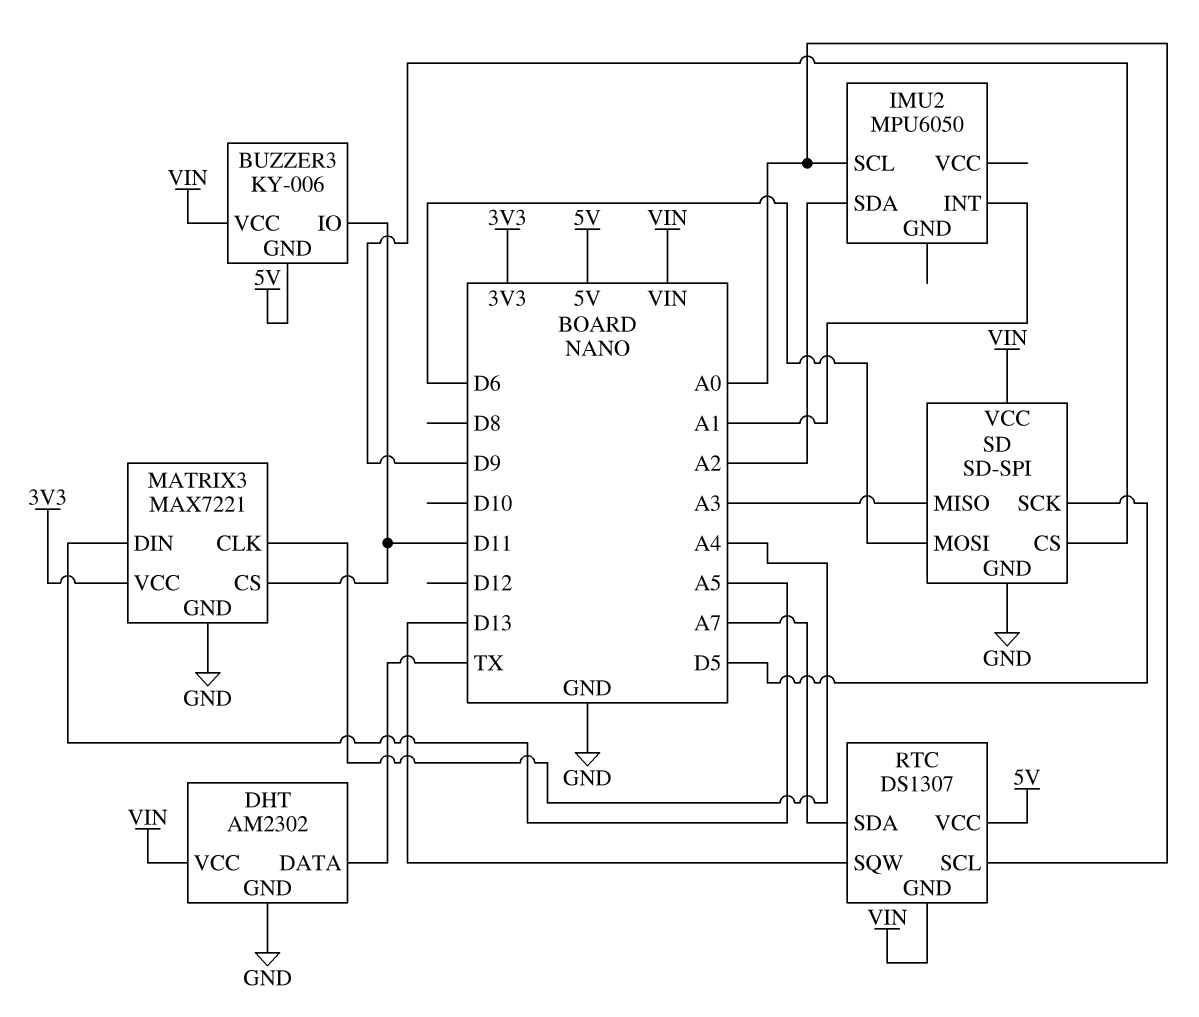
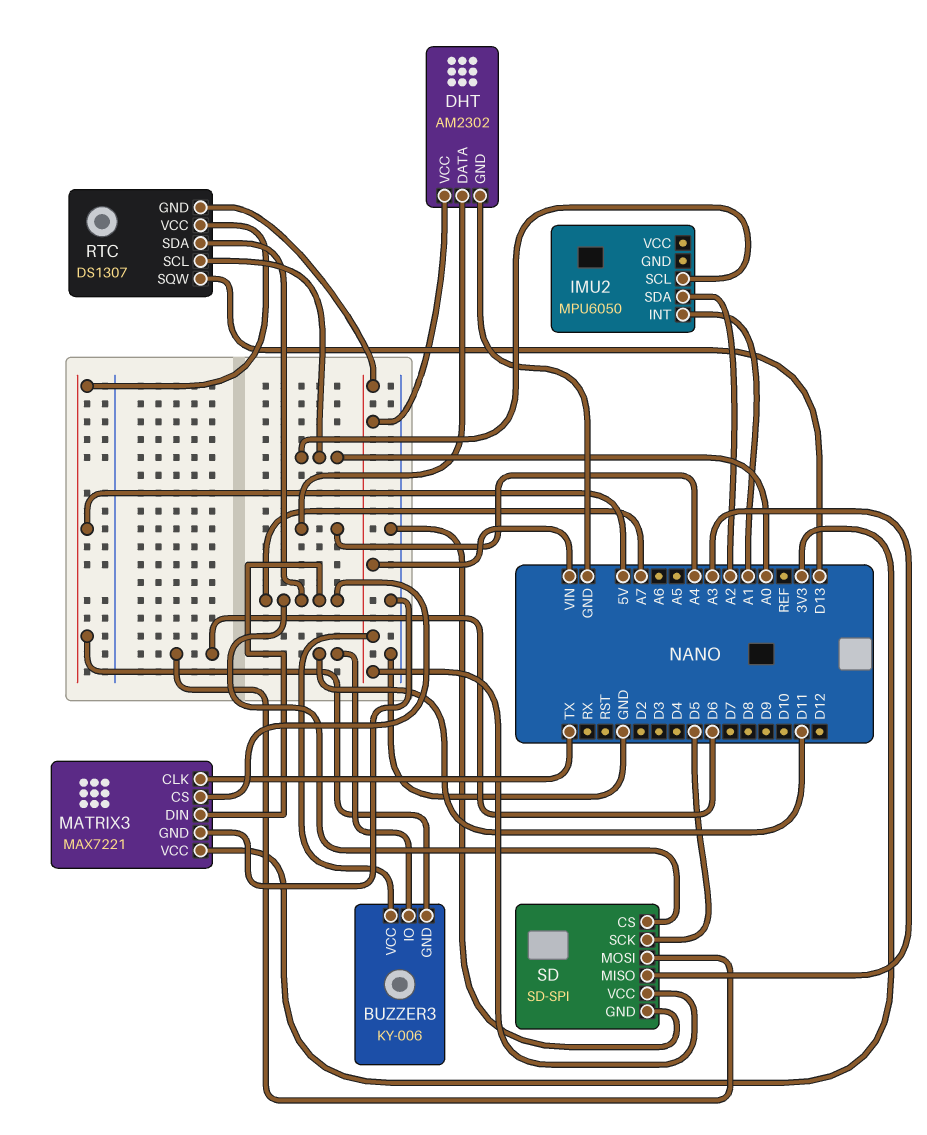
DHT pin DATA: TX -> A4
MATRIX3 pin CLK: A4 -> TX
MATRIX3 pin CS: D11 -> A7
MATRIX3 pin DIN: A5 -> A7
SD pin CS: D9 -> A7

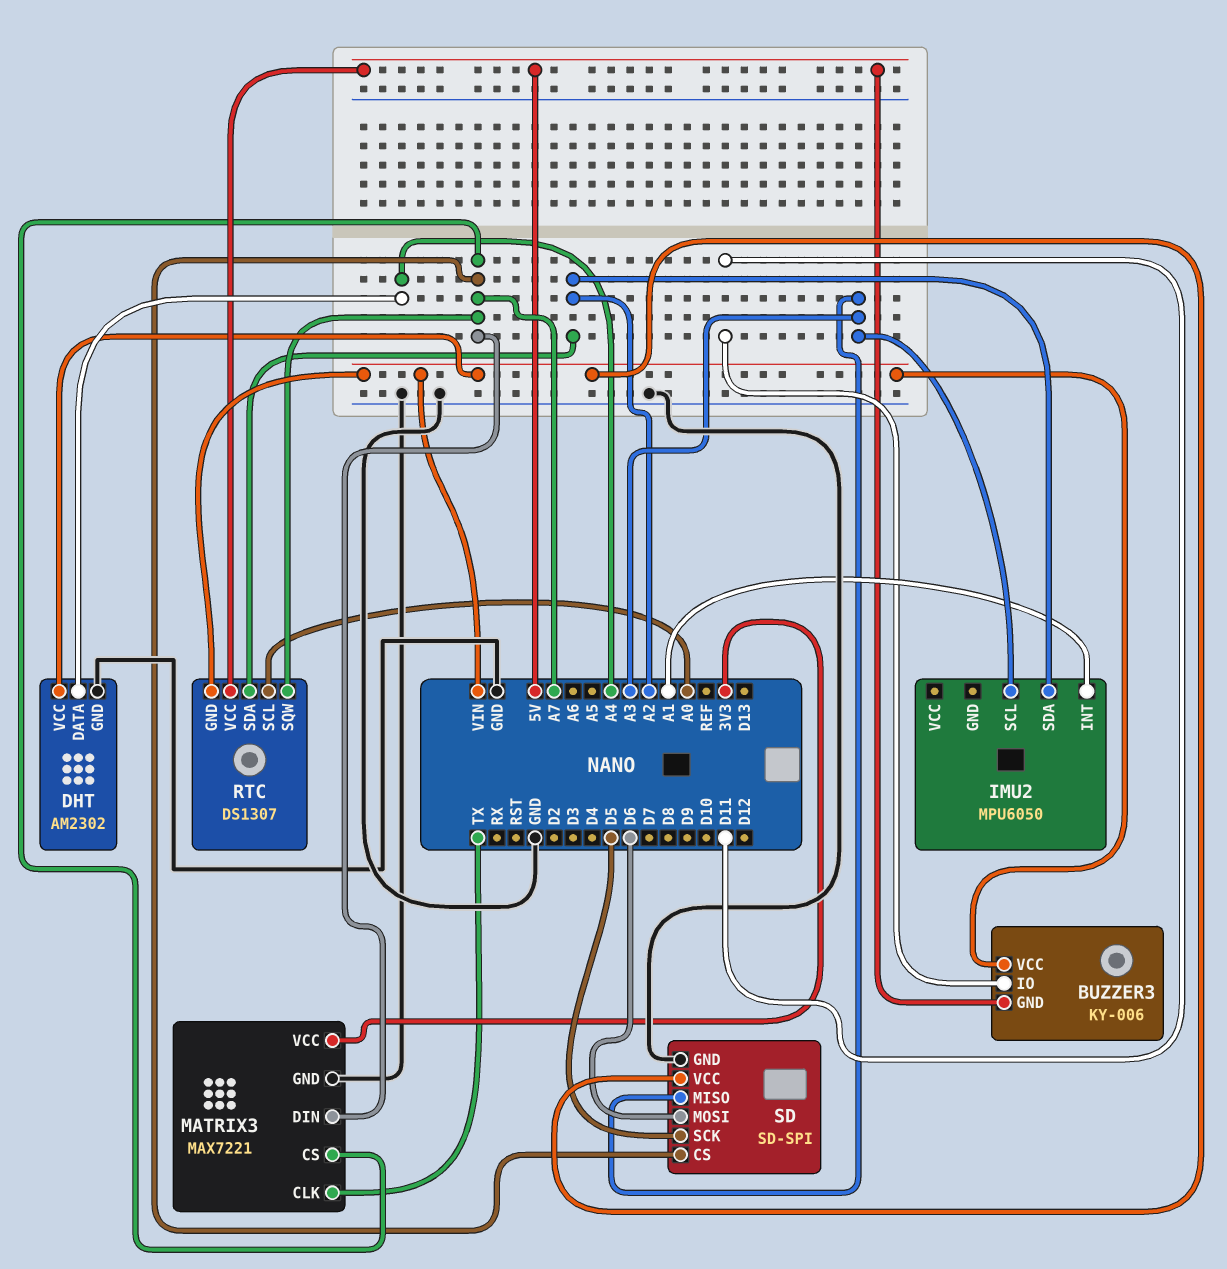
IMU2 pin SCL: A0 -> A3
RTC pin SDA: A7 -> A2
RTC pin SQW: D13 -> A7

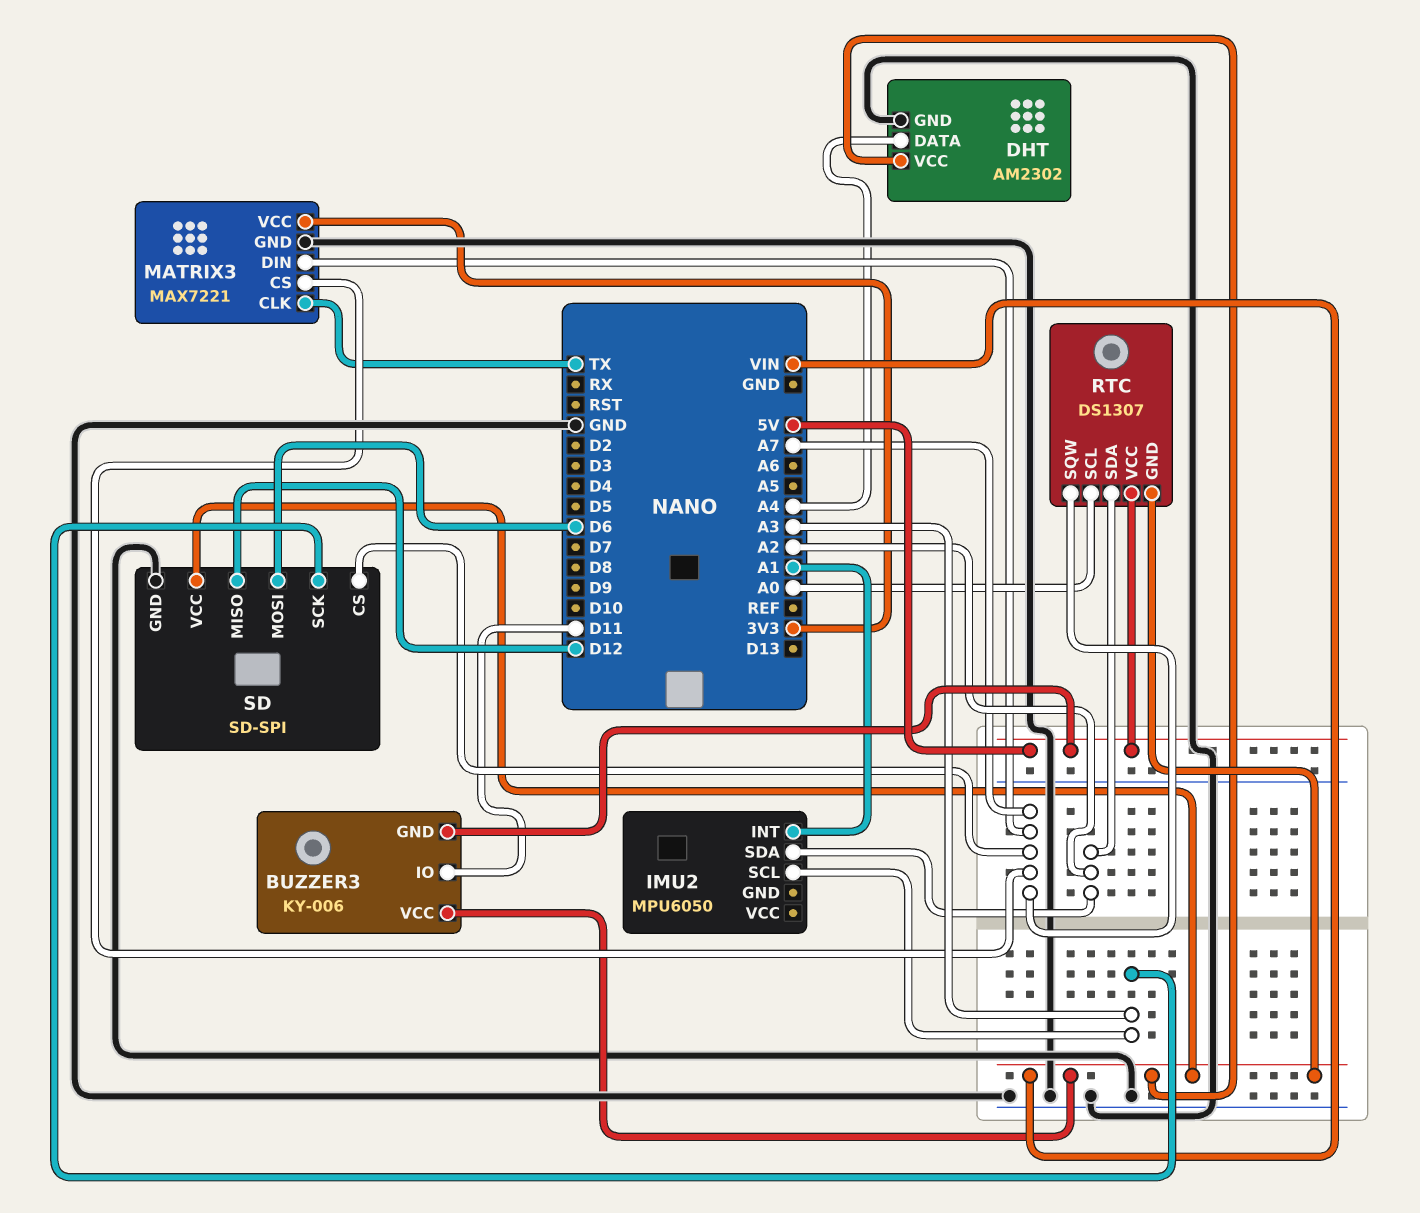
SD pin MISO: A3 -> D12
SD pin SCK: D5 -> A3

